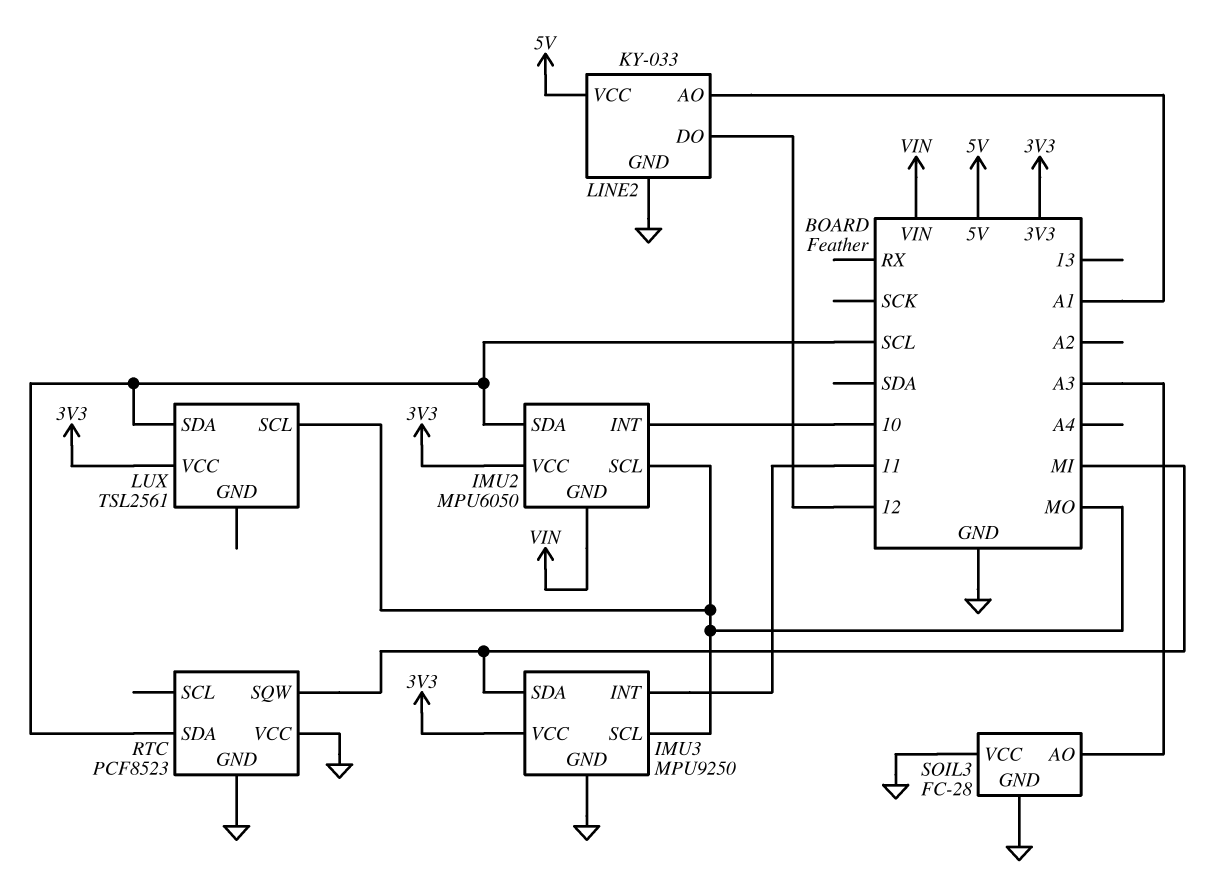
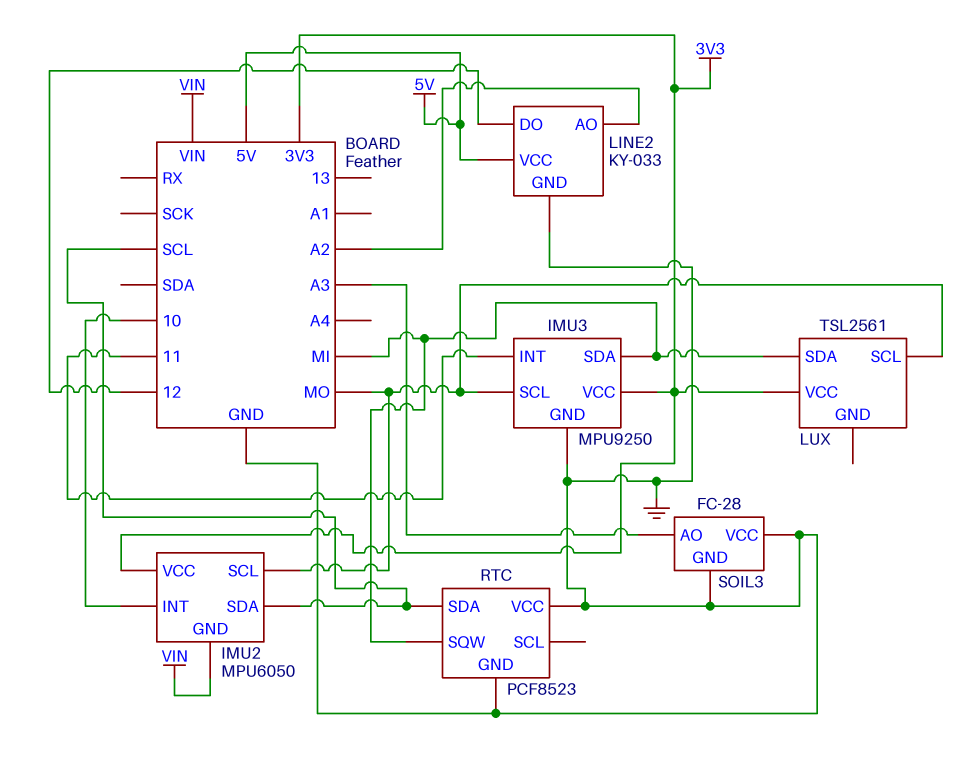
LINE2 pin AO: A1 -> A2
LUX pin SDA: SCL -> MI

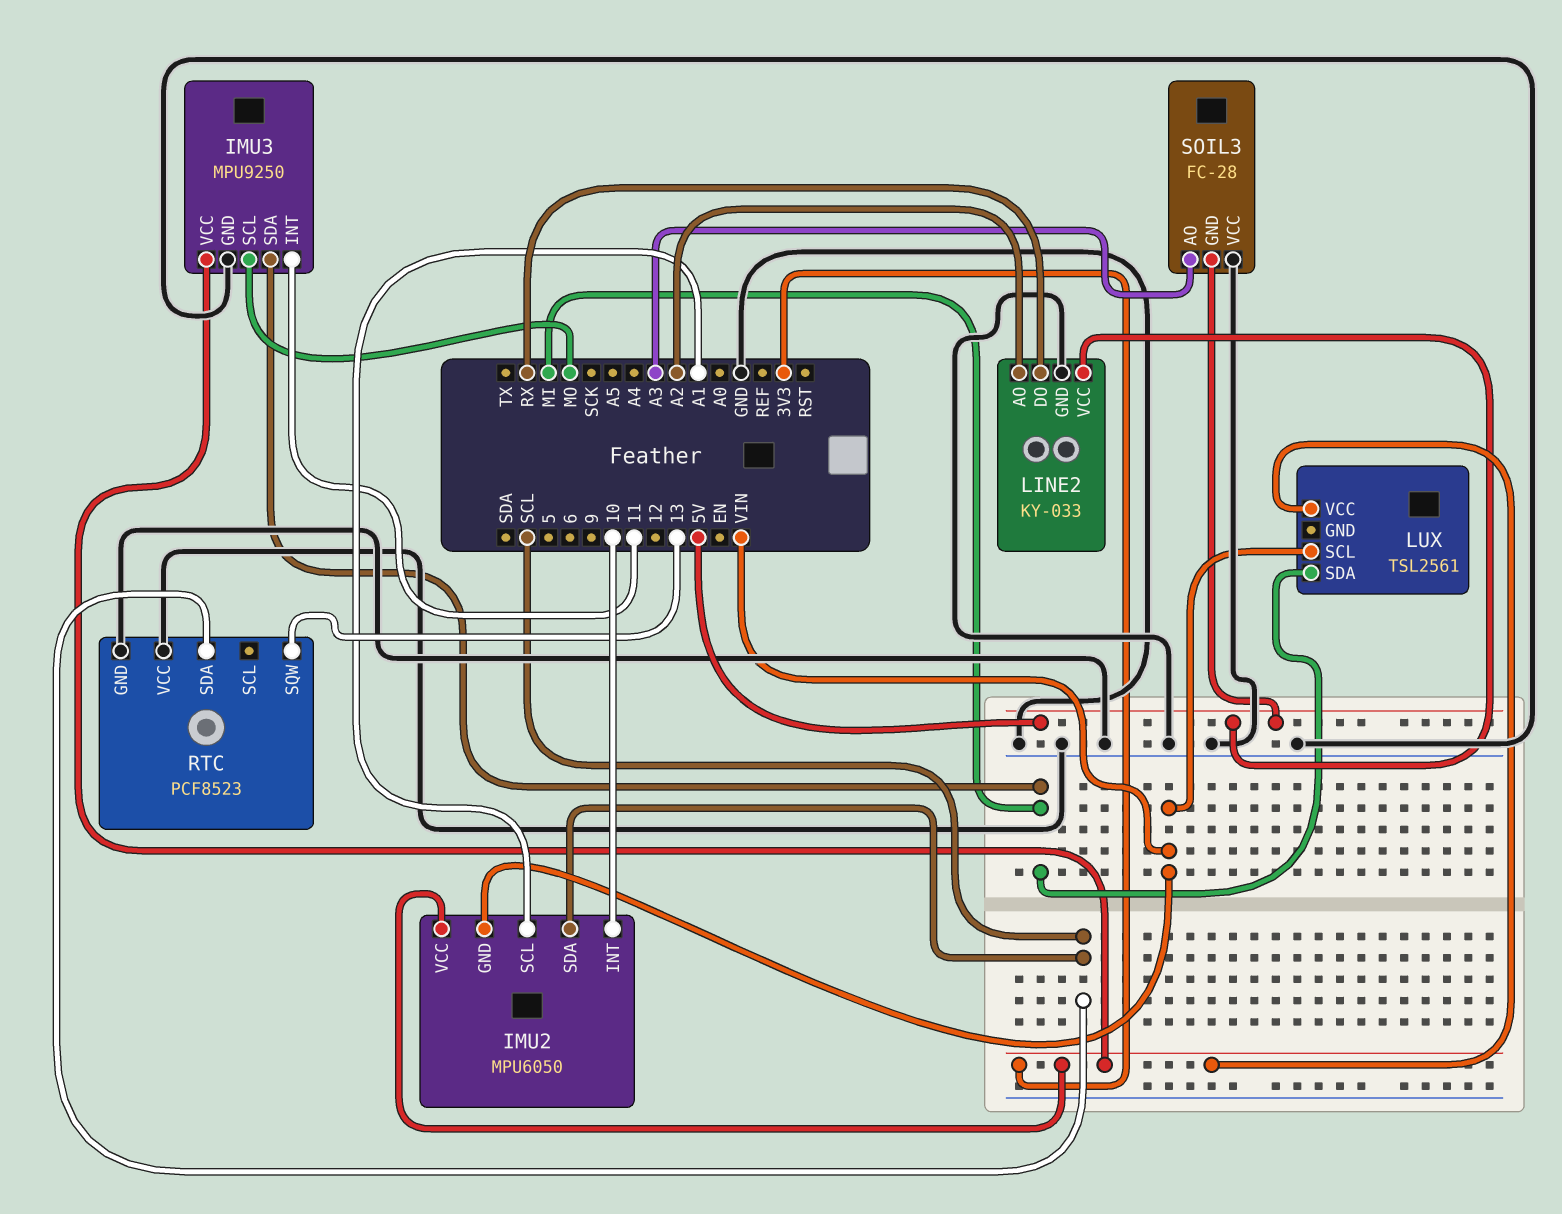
IMU2 pin SCL: MO -> A1
LINE2 pin DO: 12 -> RX
LUX pin SCL: MO -> VIN
RTC pin SQW: MI -> 13
SOIL3 pin GND: GND -> 5V

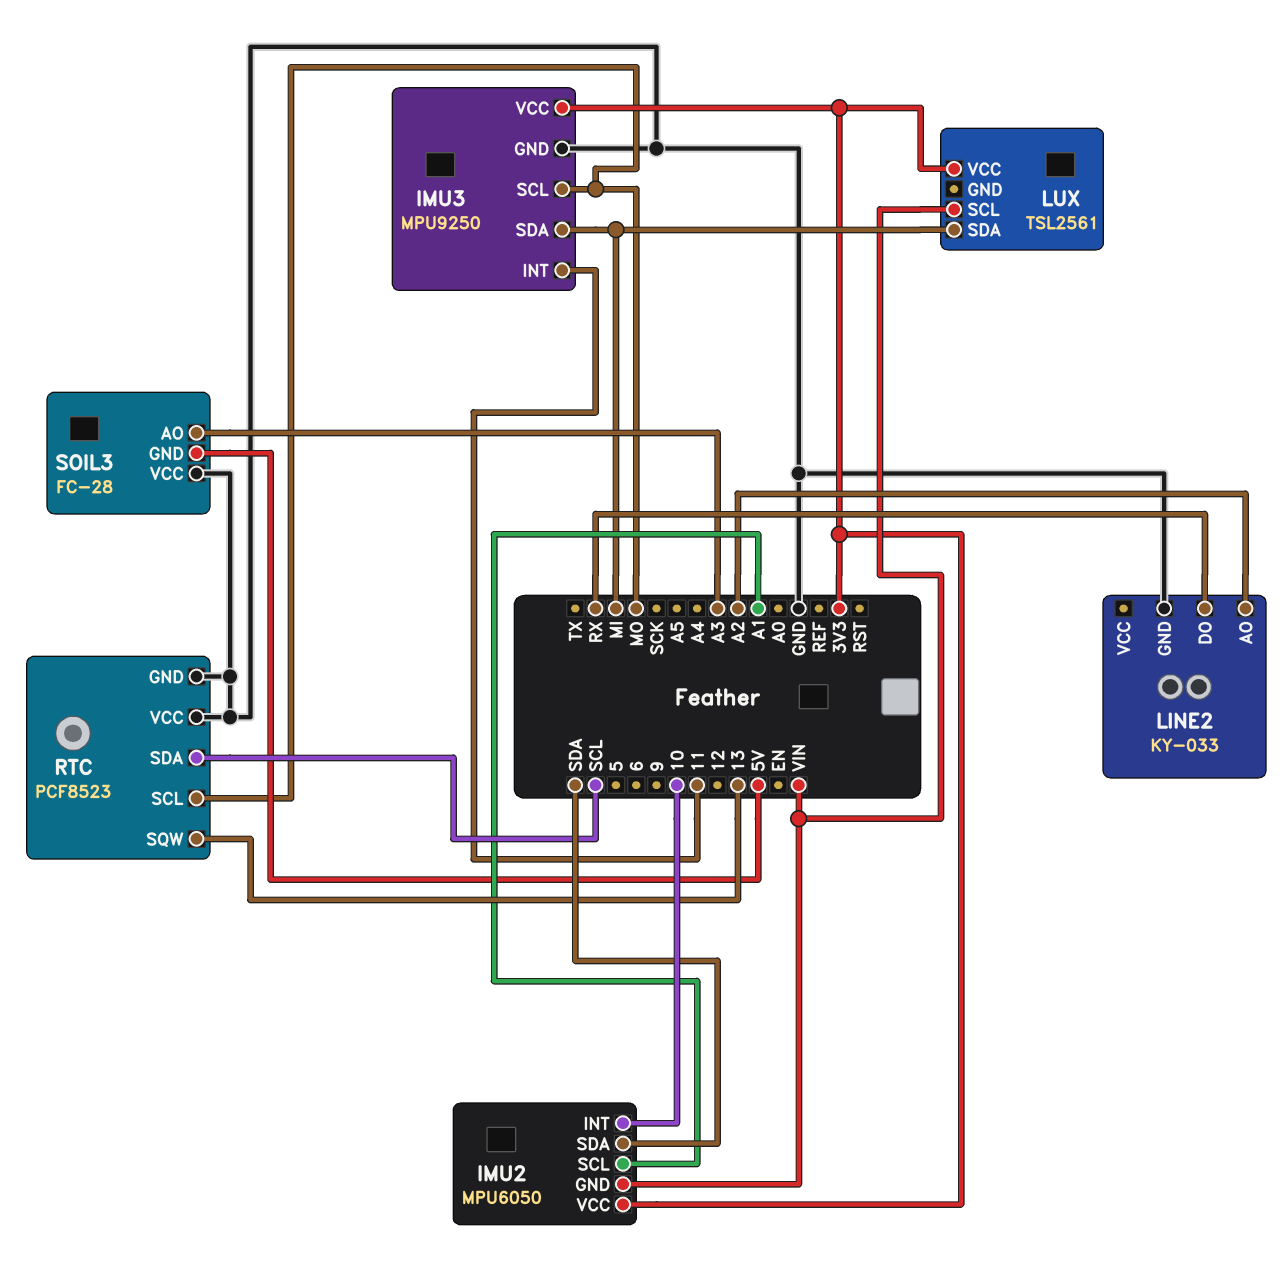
IMU2 pin SDA: SCL -> SDA
LINE2 pin VCC: 5V -> none
RTC pin SCL: none -> MO

